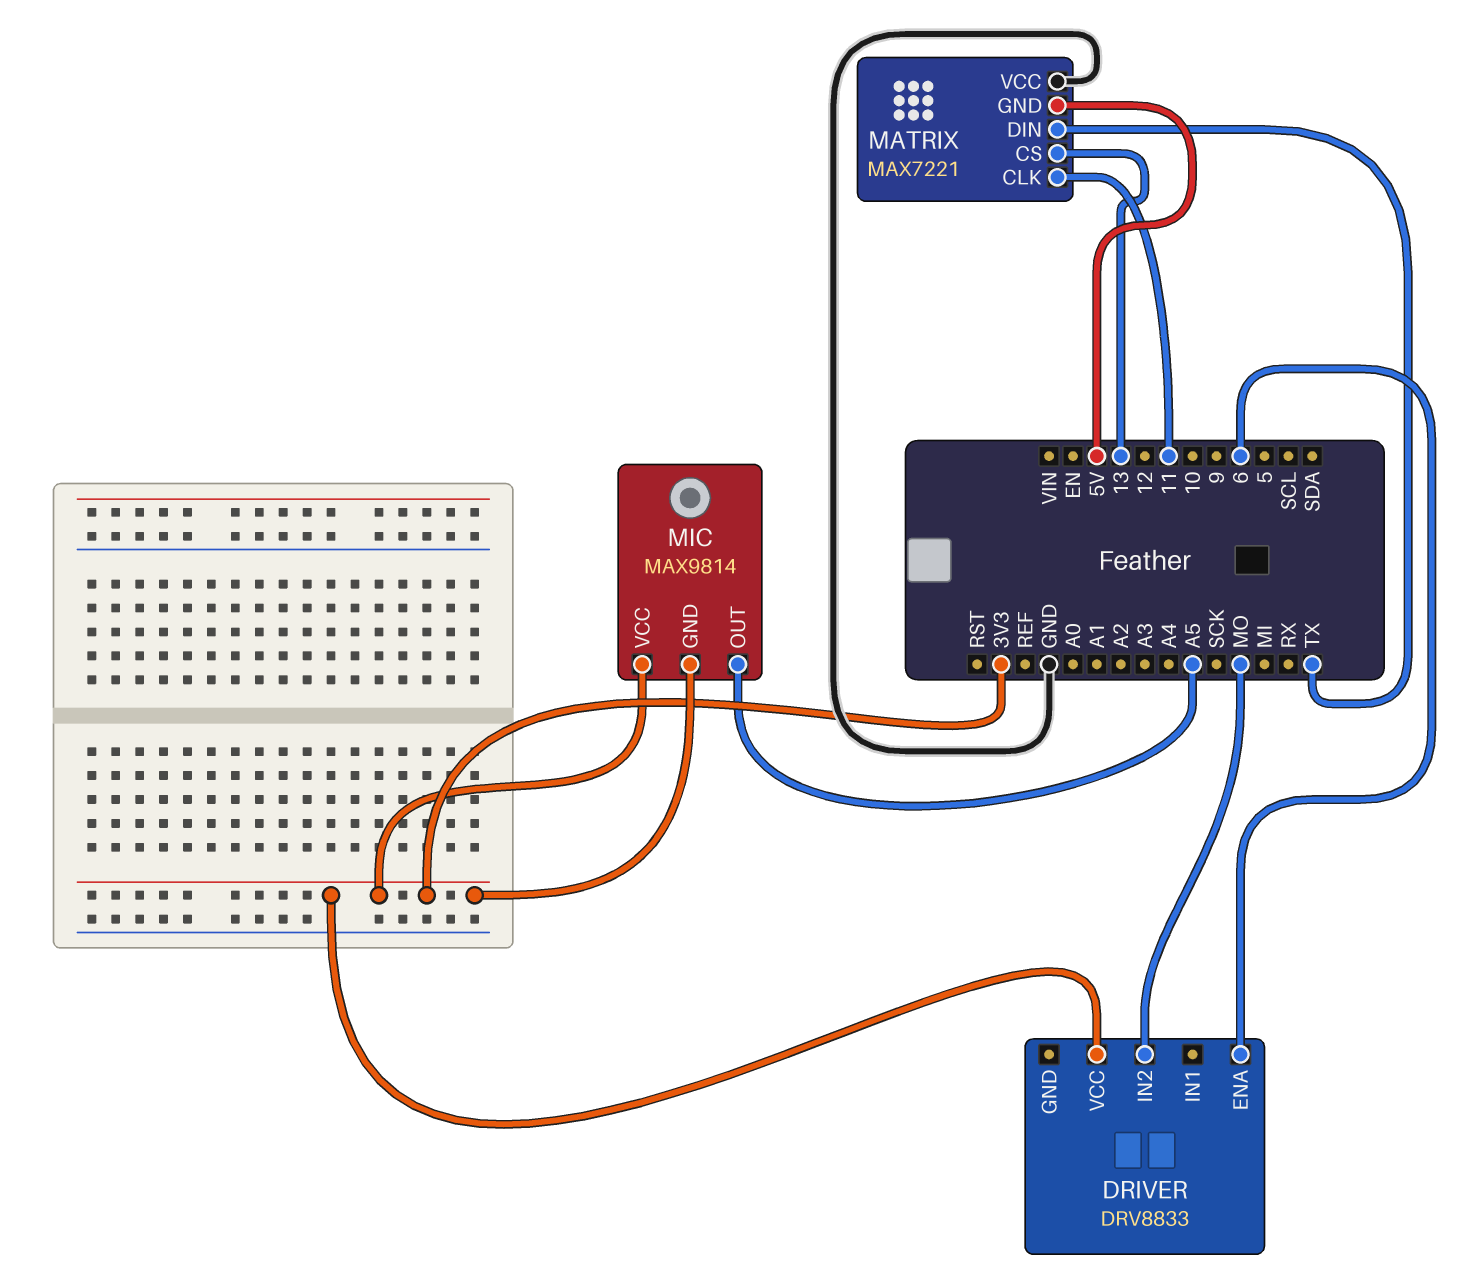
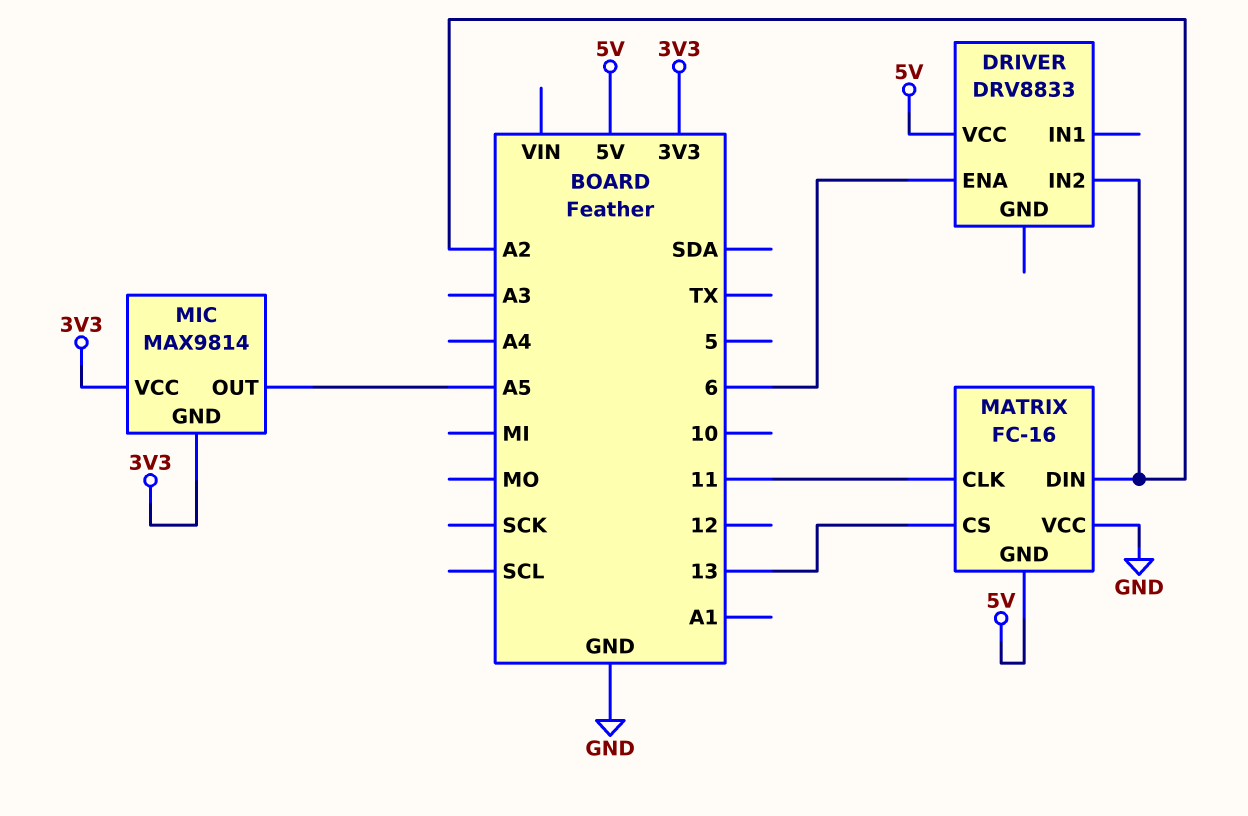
DRIVER pin IN2: MO -> A2
DRIVER pin VCC: 3V3 -> 5V
MATRIX: MAX7221 -> FC-16
MATRIX pin DIN: TX -> A2

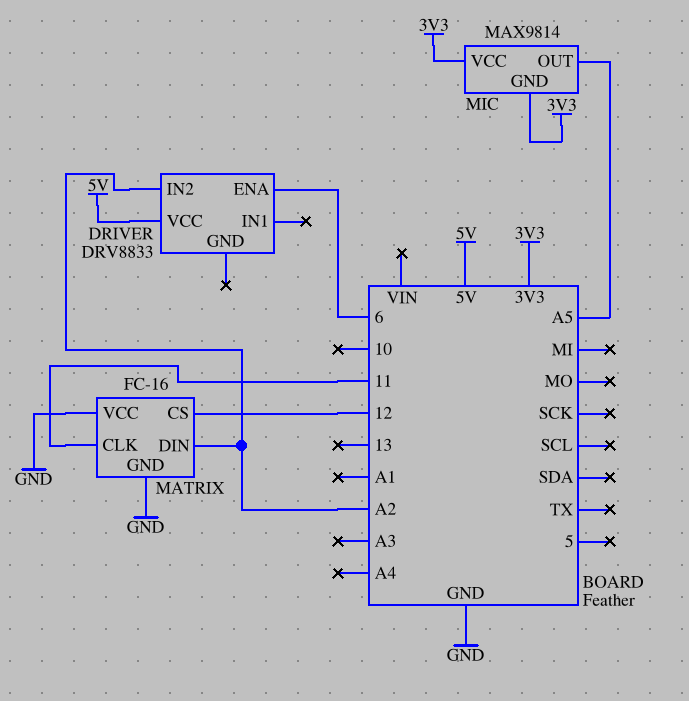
MATRIX pin CS: 13 -> 12
MATRIX pin GND: 5V -> GND

